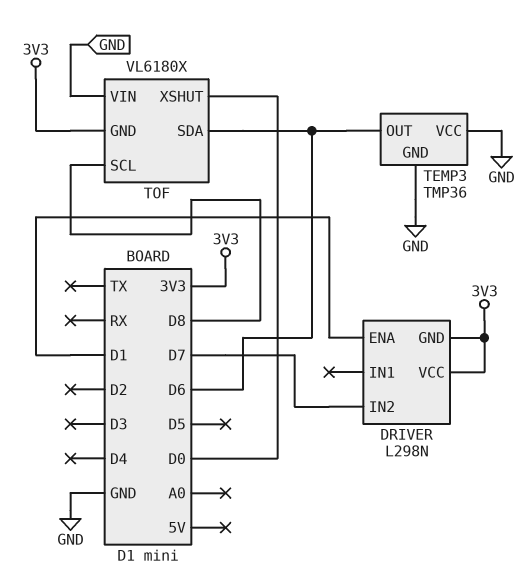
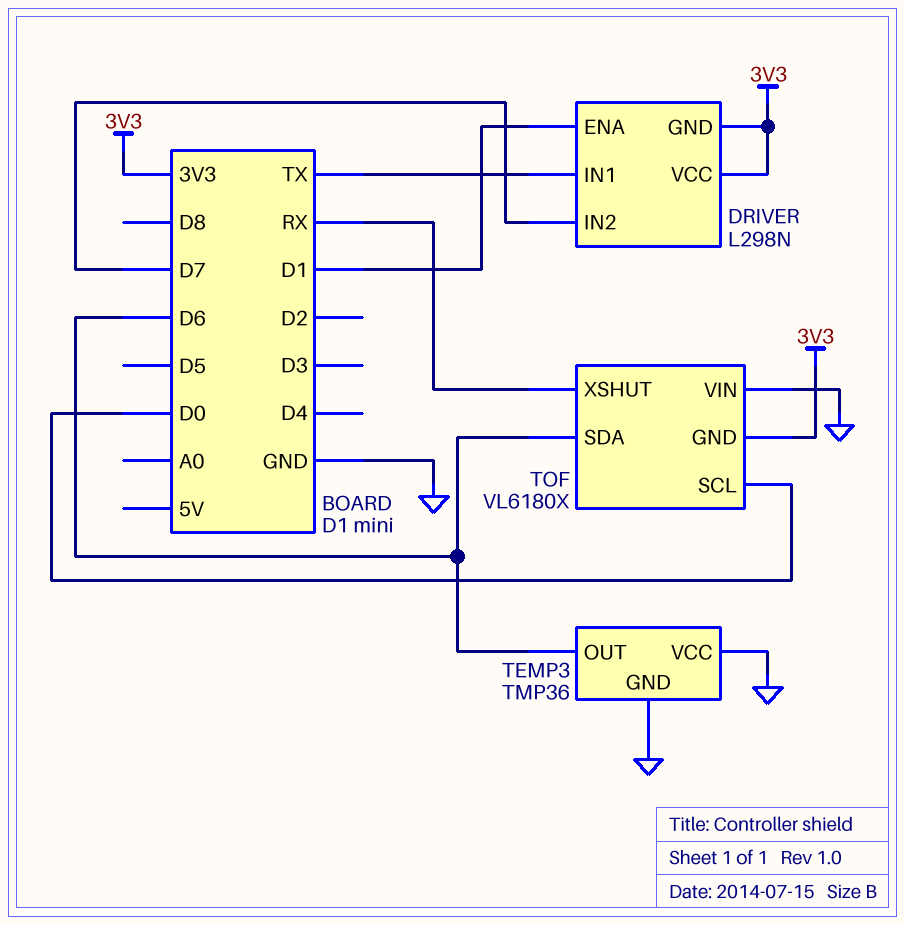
DRIVER pin IN1: none -> TX
TOF pin SCL: D8 -> D0
TOF pin XSHUT: D0 -> RX

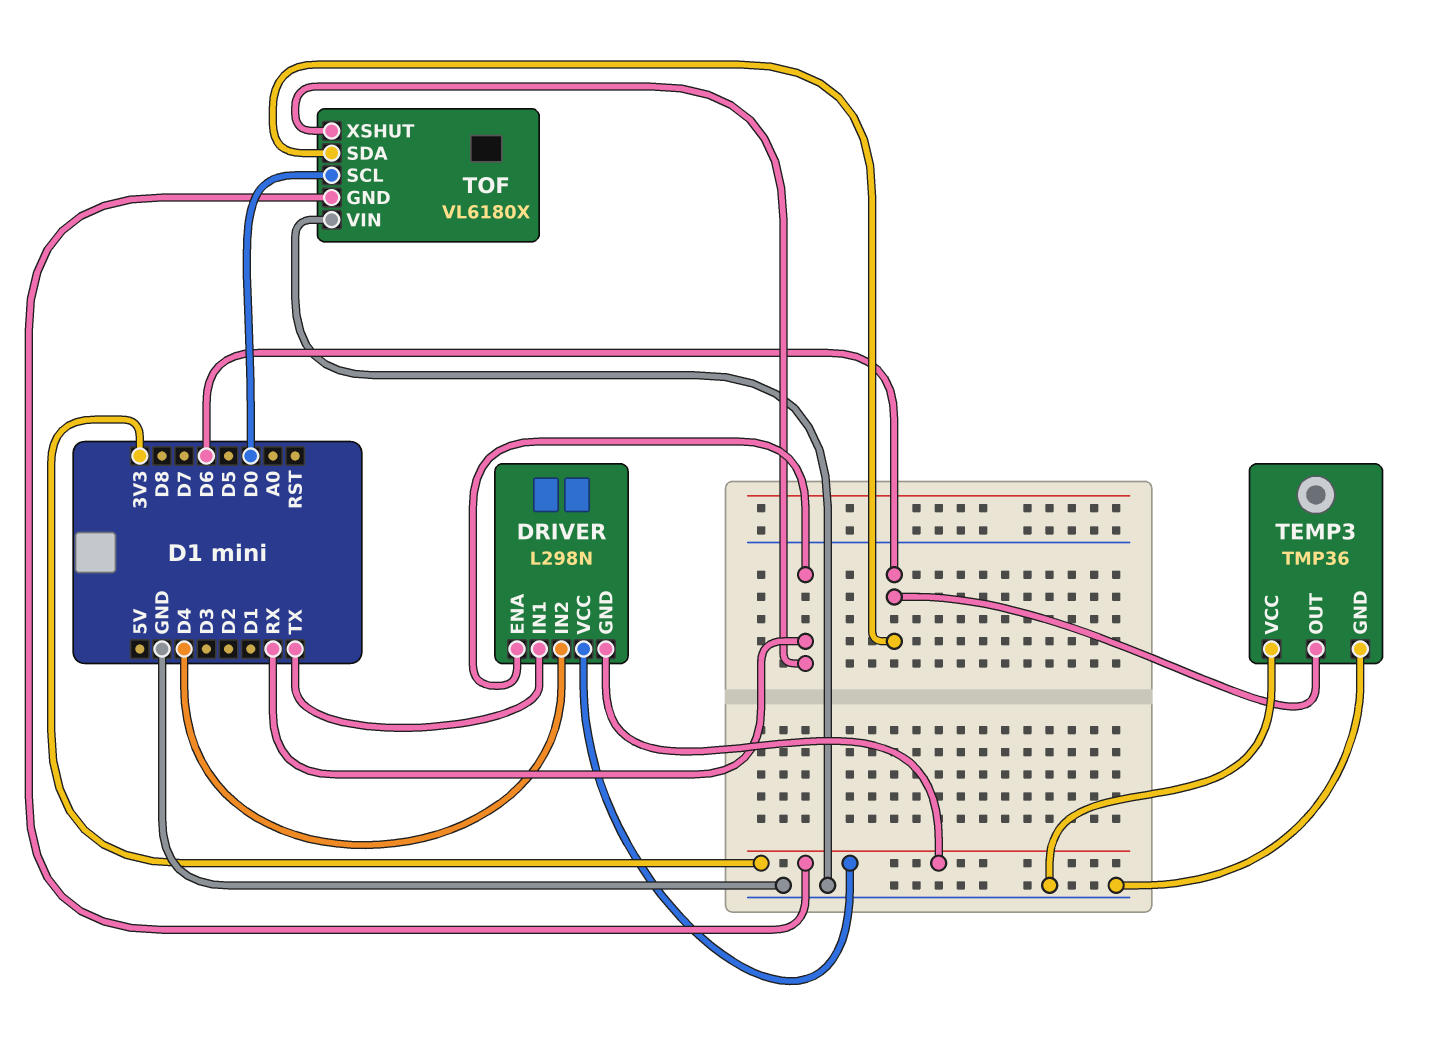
DRIVER pin ENA: D1 -> RX
DRIVER pin IN2: D7 -> D4

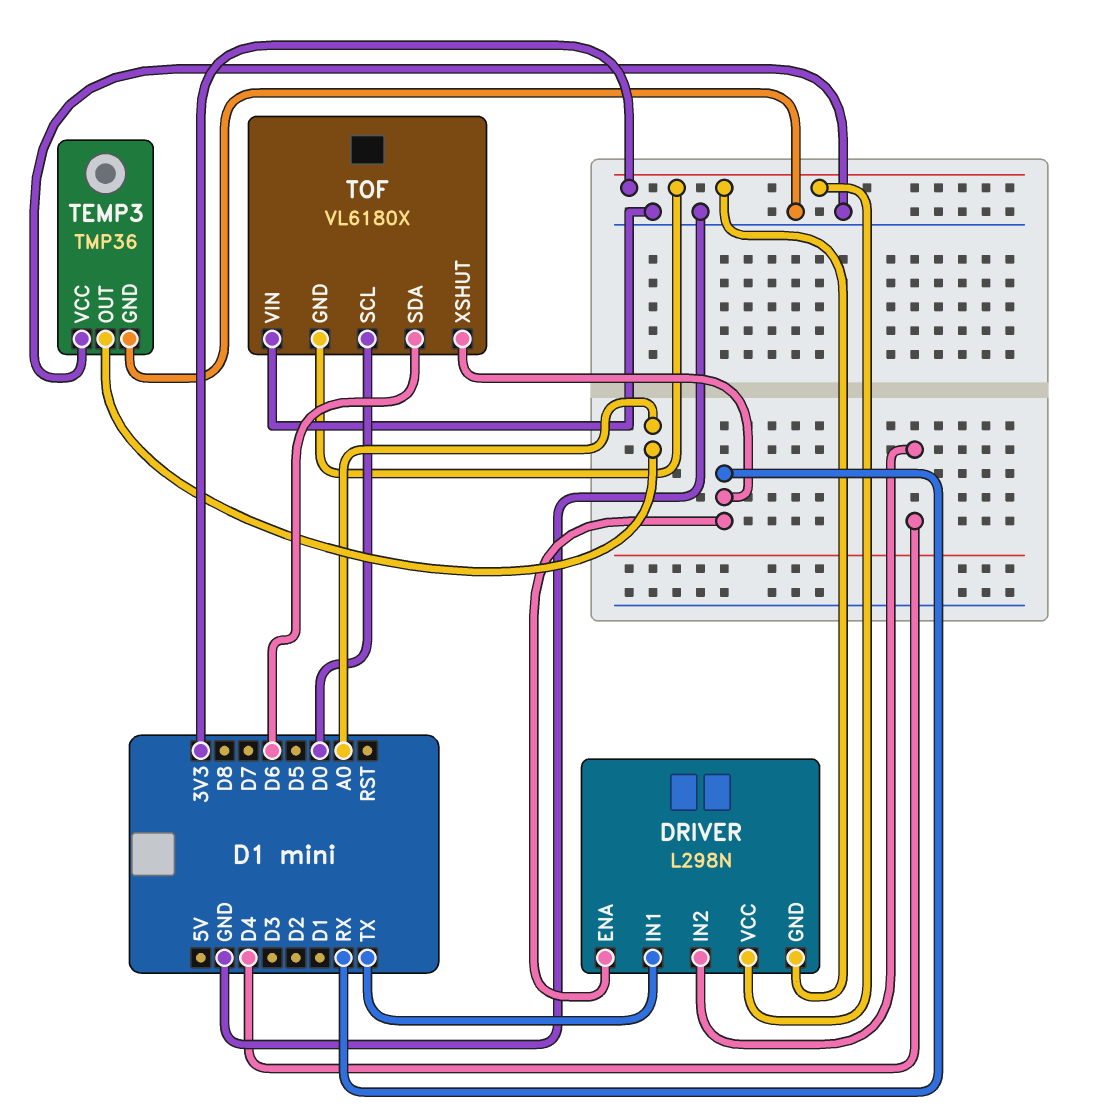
TEMP3 pin OUT: D6 -> A0

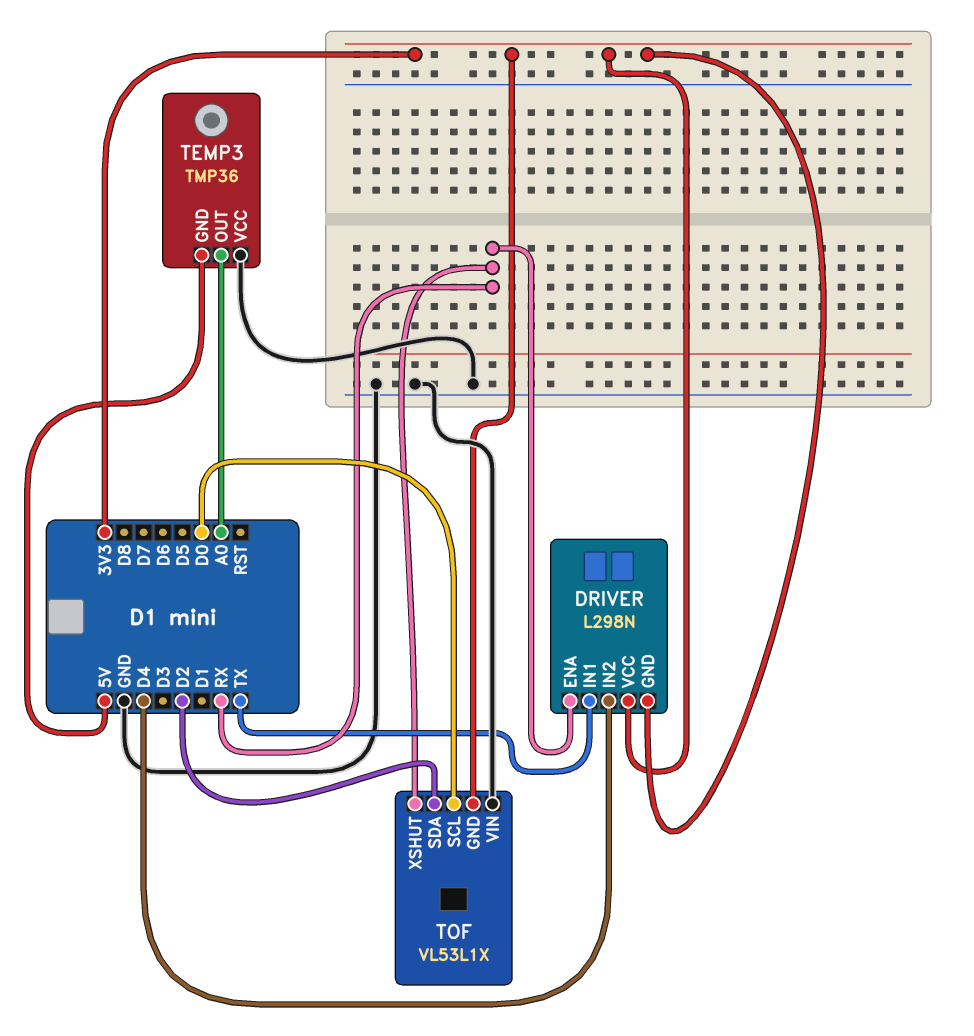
TEMP3 pin GND: GND -> 5V
TOF: VL6180X -> VL53L1X
TOF pin SDA: D6 -> D2

